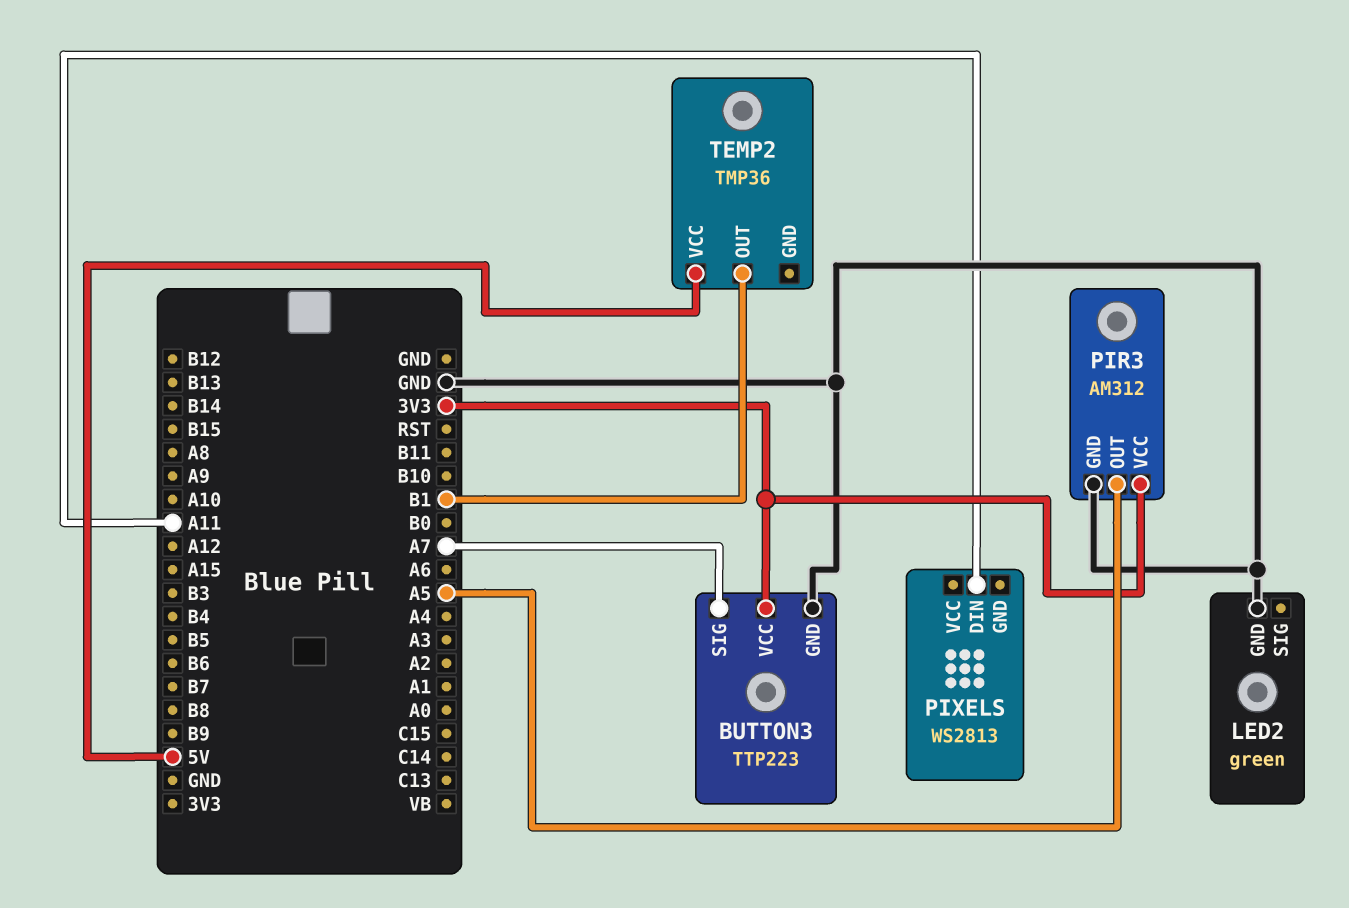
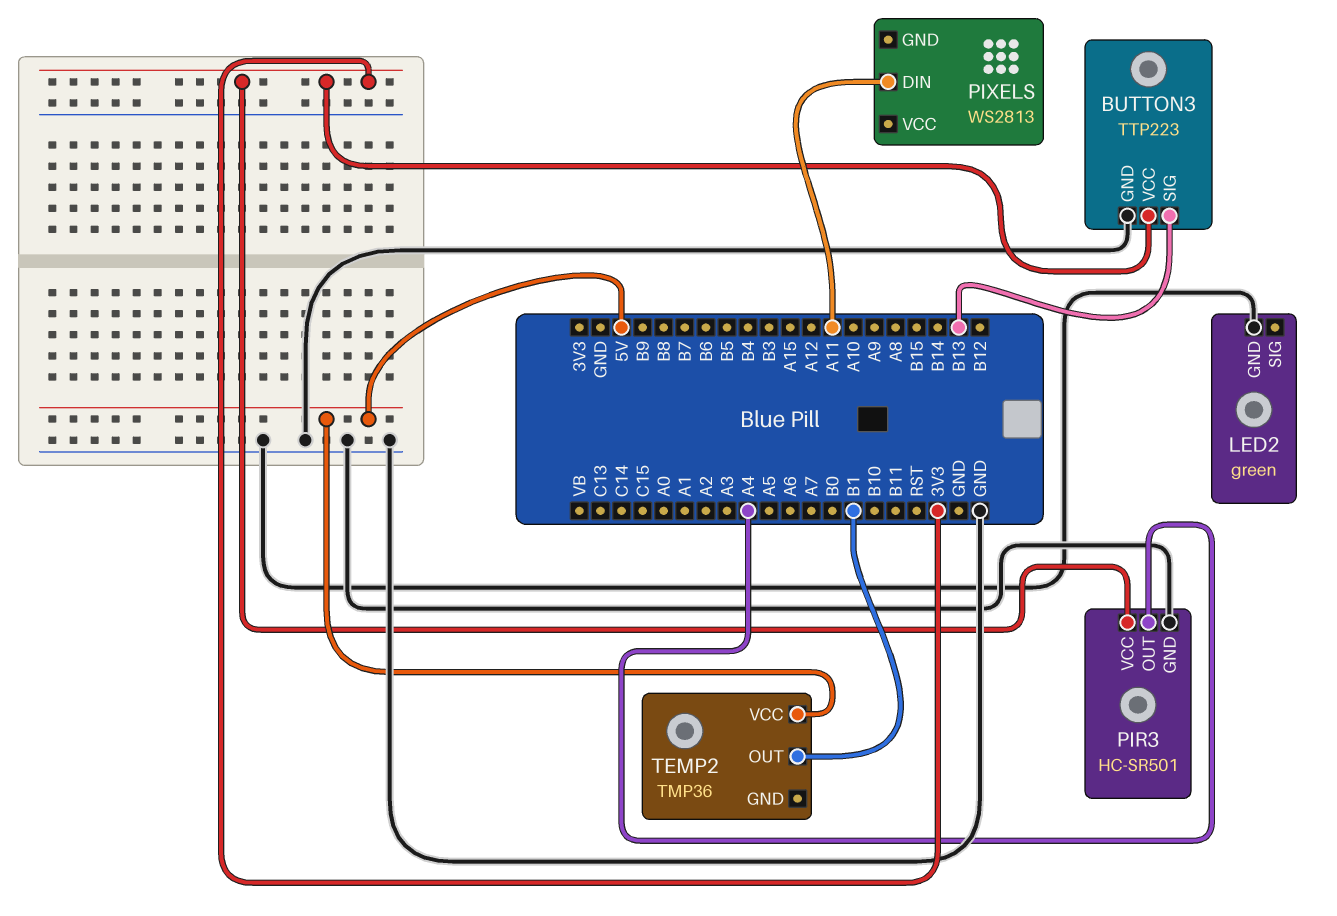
BUTTON3 pin SIG: A7 -> B13
PIR3: AM312 -> HC-SR501
PIR3 pin OUT: A5 -> A4

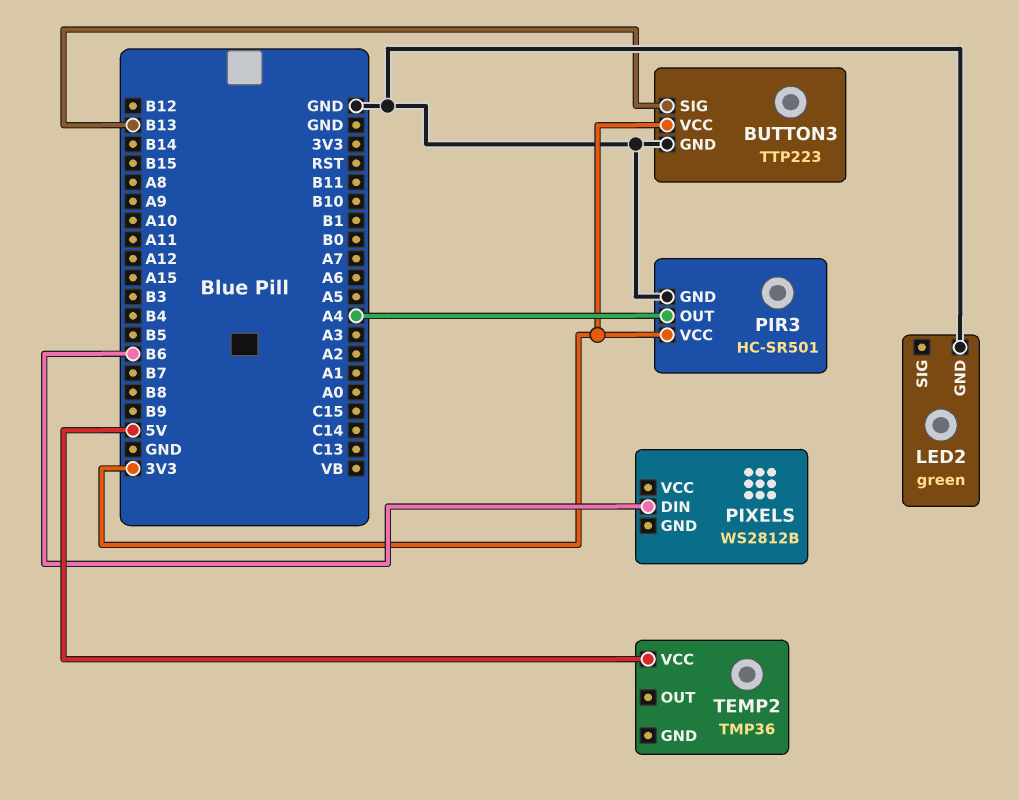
PIXELS: WS2813 -> WS2812B
PIXELS pin DIN: A11 -> B6
TEMP2 pin OUT: B1 -> none

